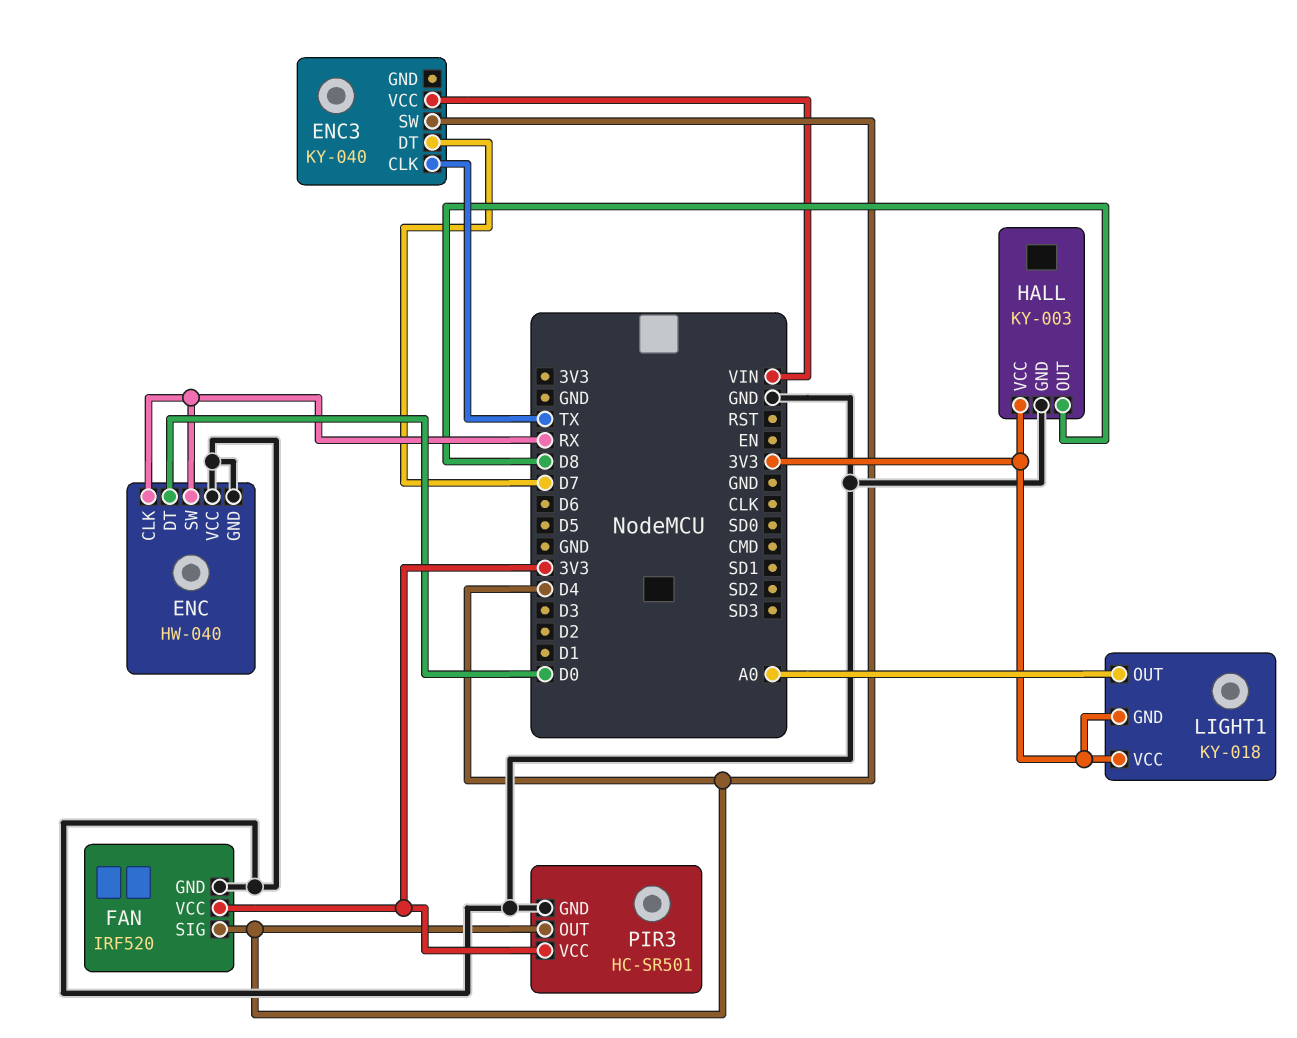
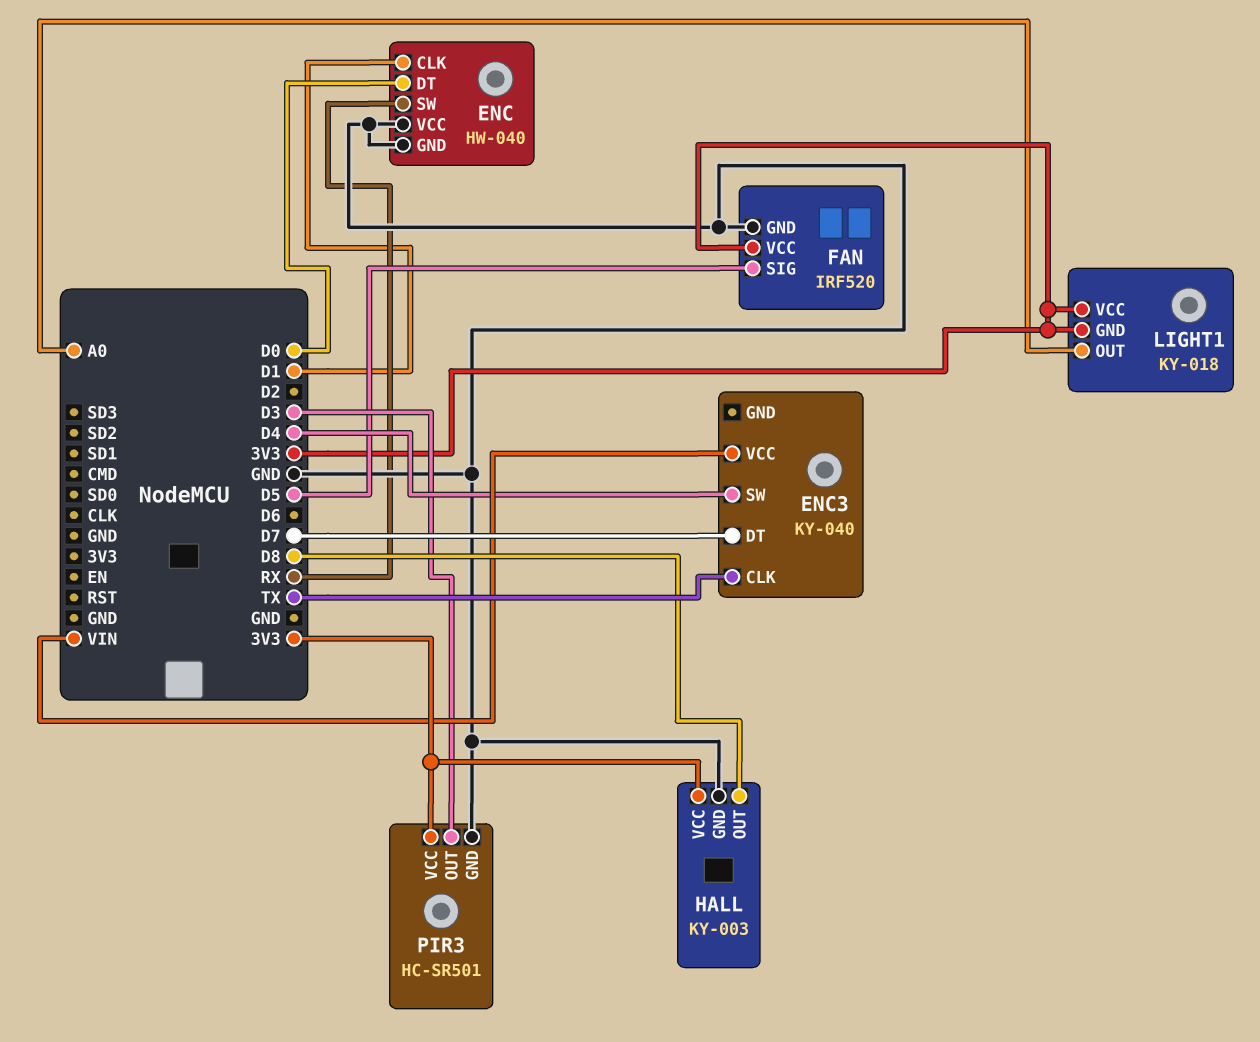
ENC pin CLK: RX -> D1
FAN pin SIG: D4 -> D5
PIR3 pin OUT: D4 -> D3

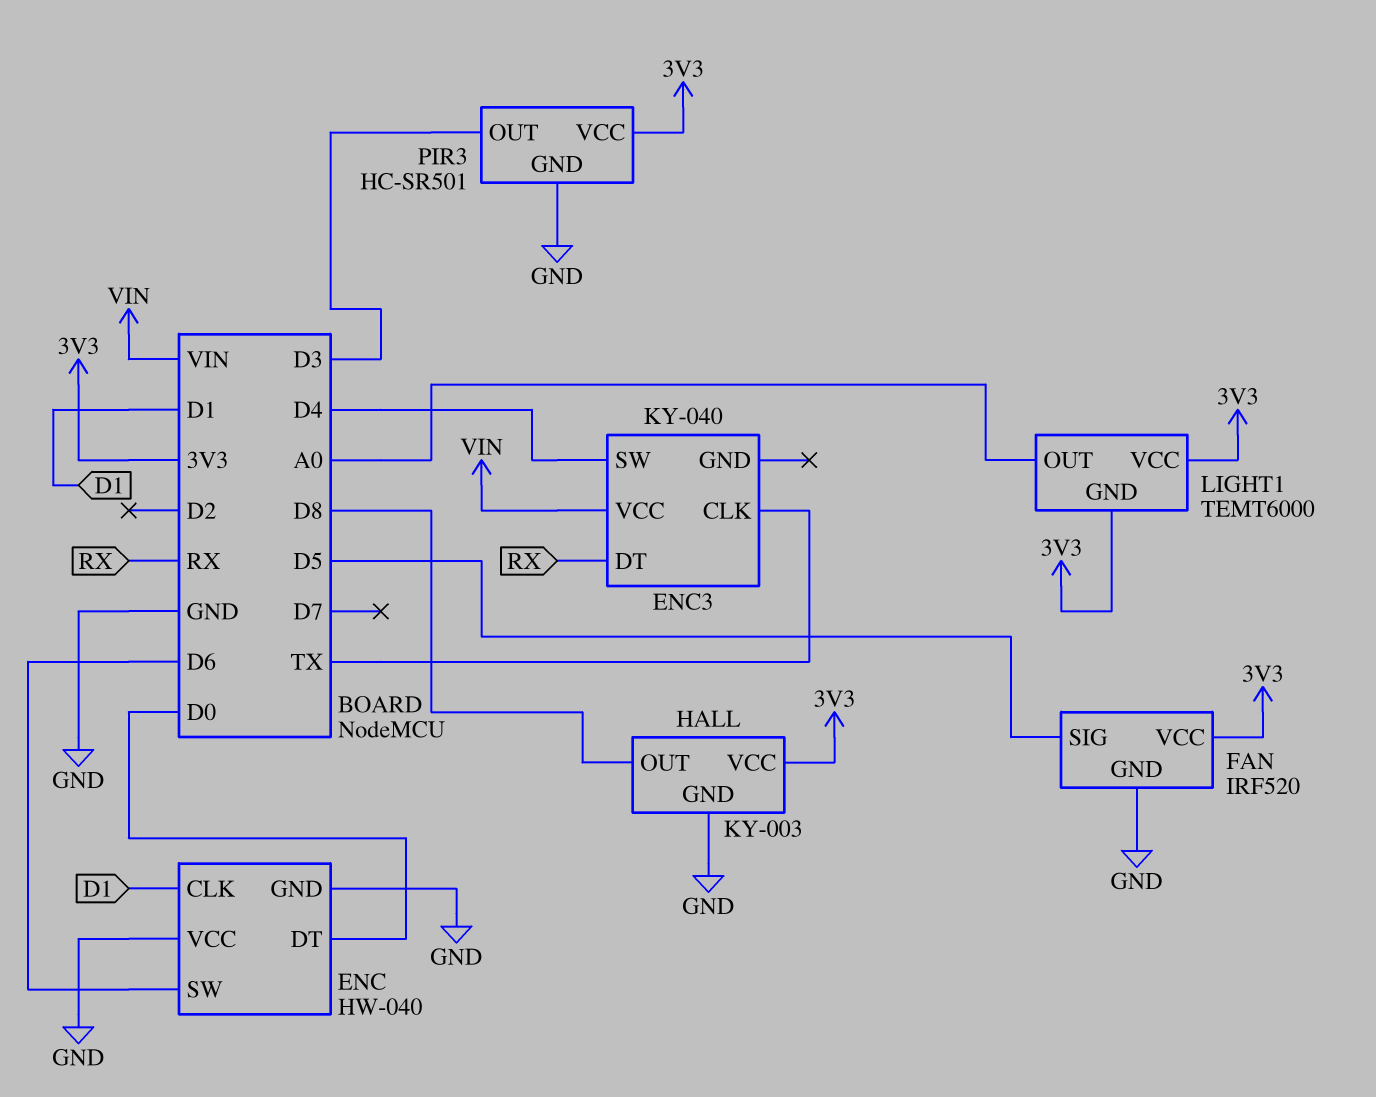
ENC pin SW: RX -> D6
ENC3 pin DT: D7 -> RX
LIGHT1: KY-018 -> TEMT6000

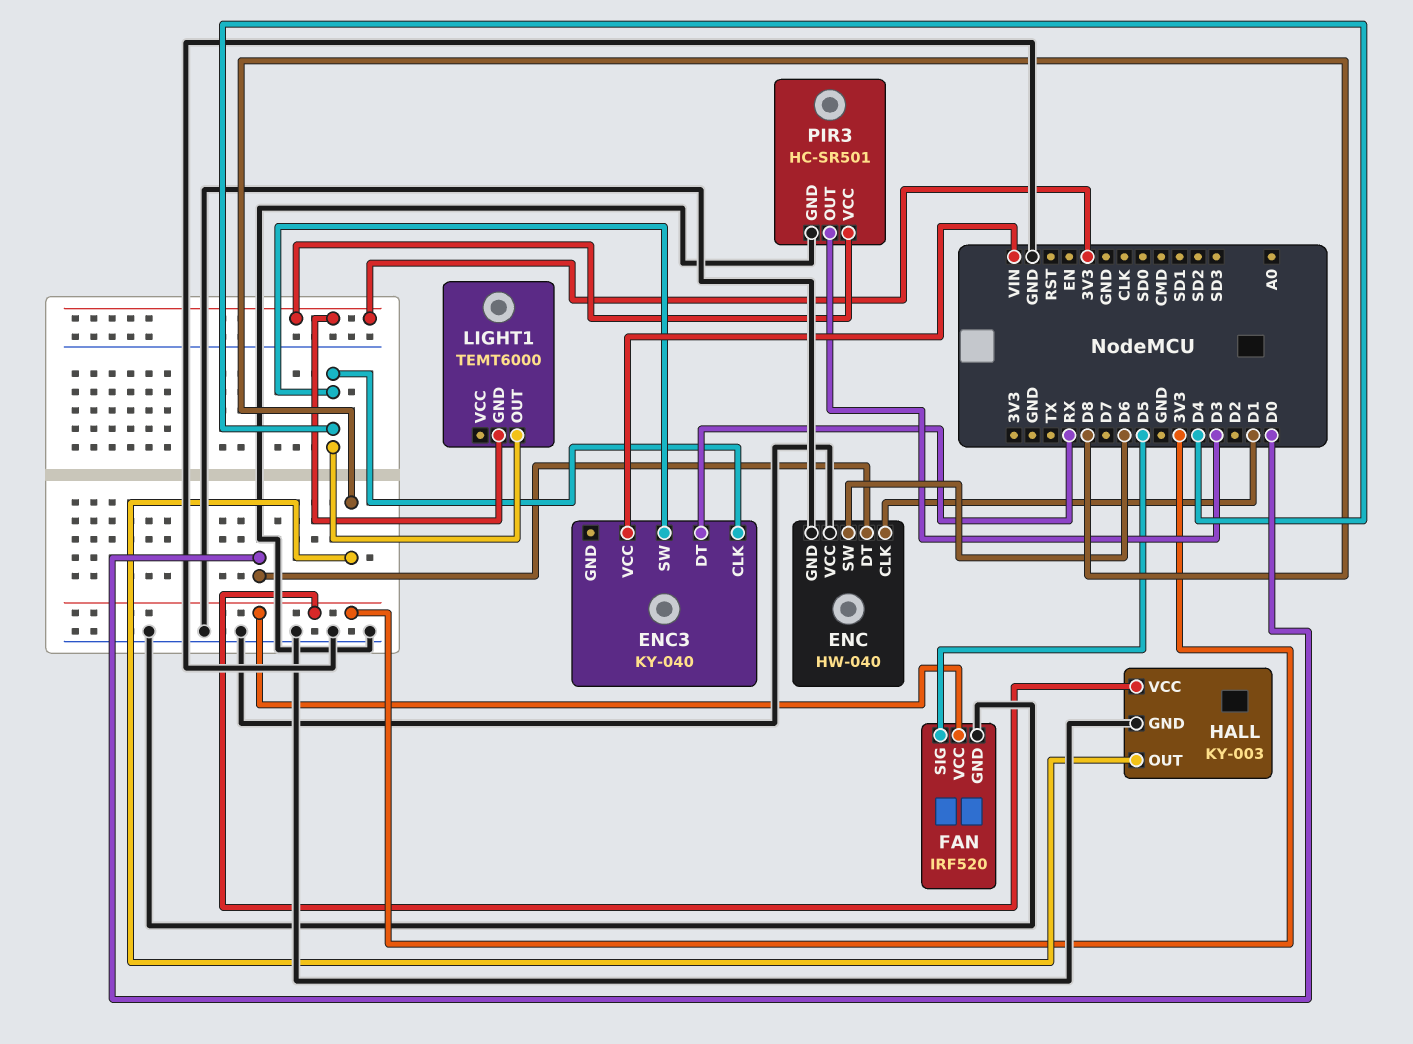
ENC3 pin CLK: TX -> D4
LIGHT1 pin OUT: A0 -> D4
LIGHT1 pin VCC: 3V3 -> none

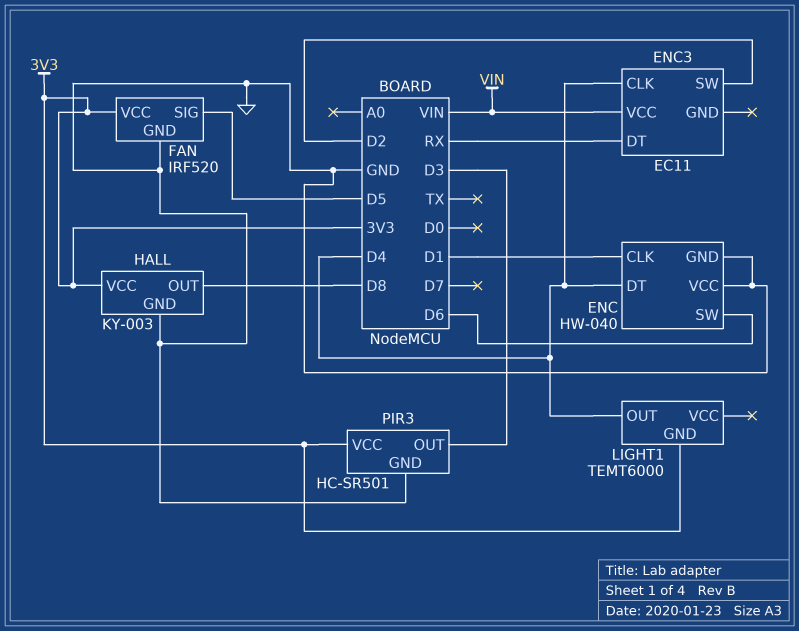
ENC pin DT: D0 -> D4
ENC3: KY-040 -> EC11
ENC3 pin SW: D4 -> D2

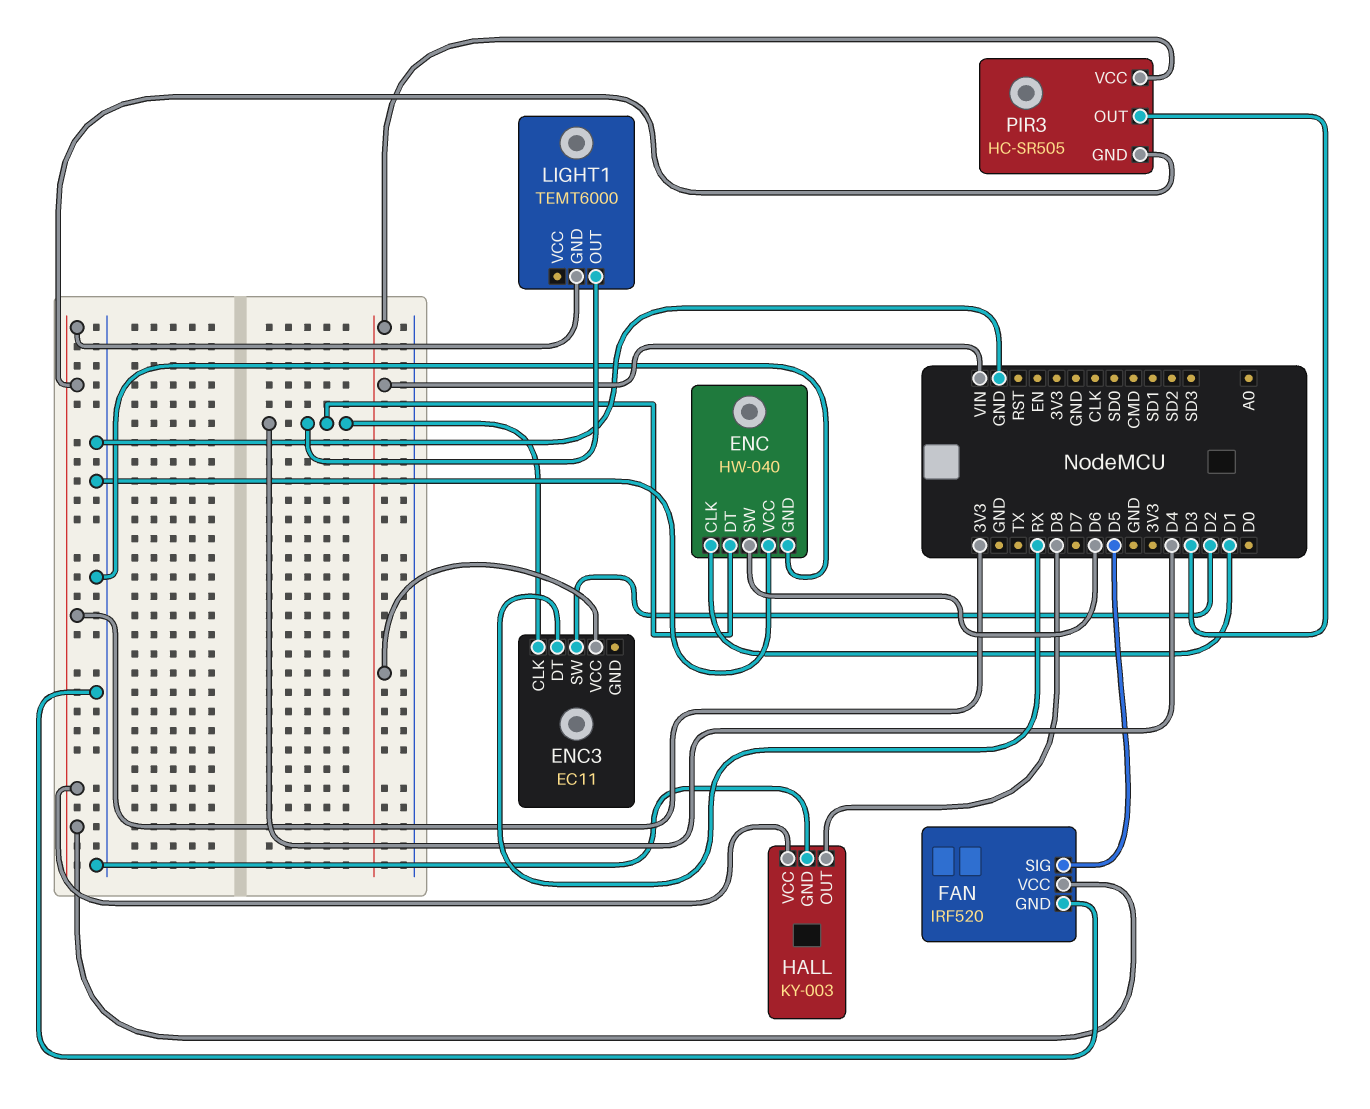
PIR3: HC-SR501 -> HC-SR505
PIR3 pin GND: GND -> 3V3
PIR3 pin VCC: 3V3 -> VIN

